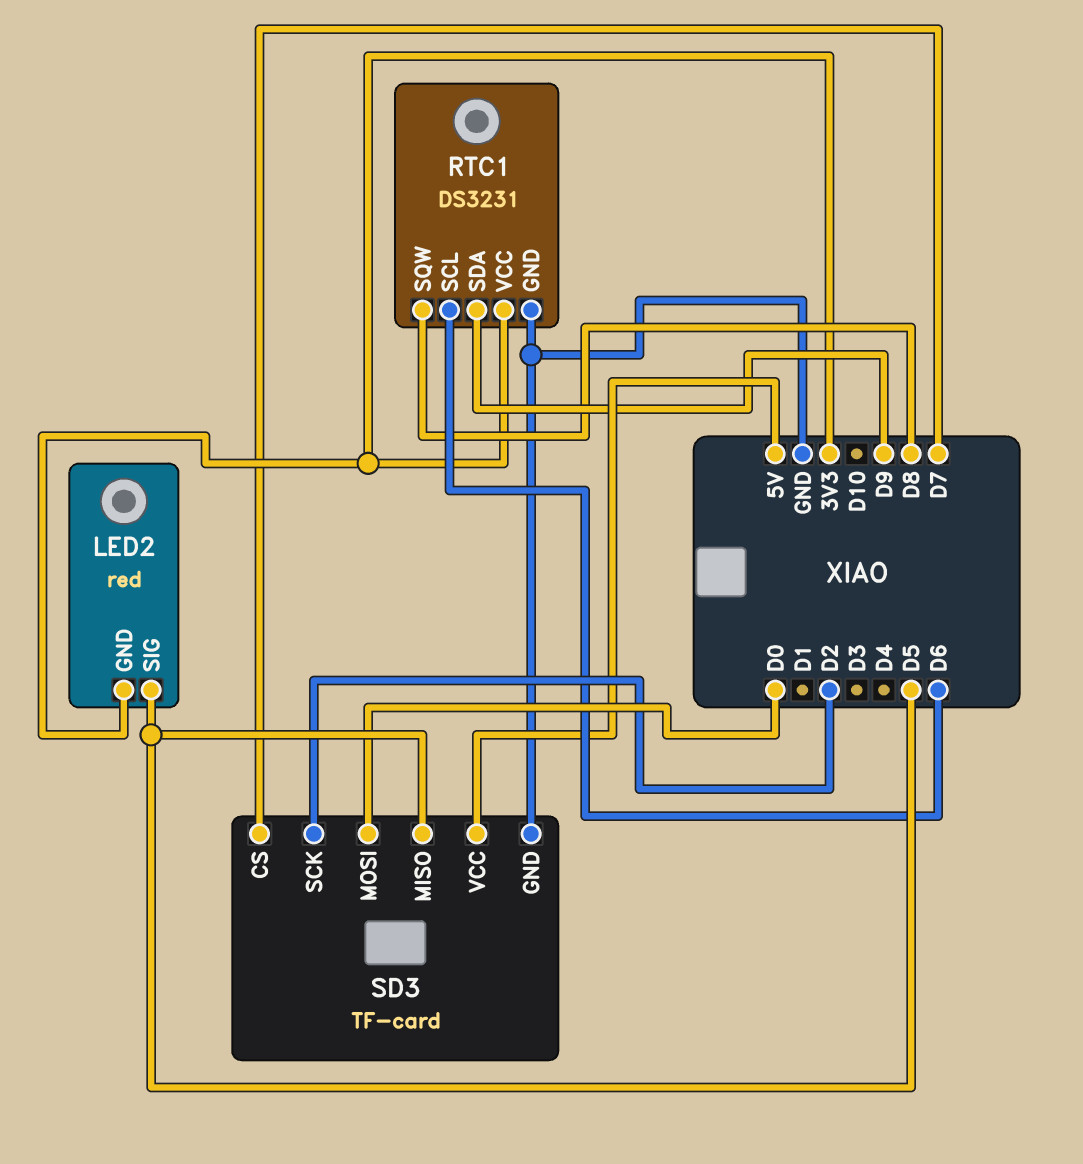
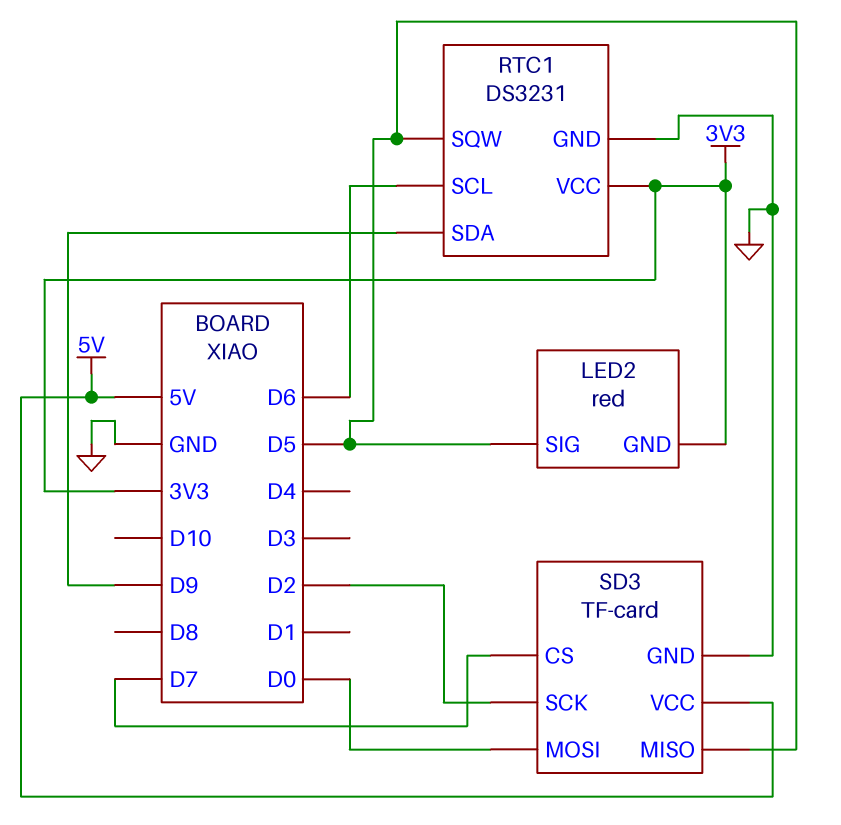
RTC1 pin SQW: D8 -> D5

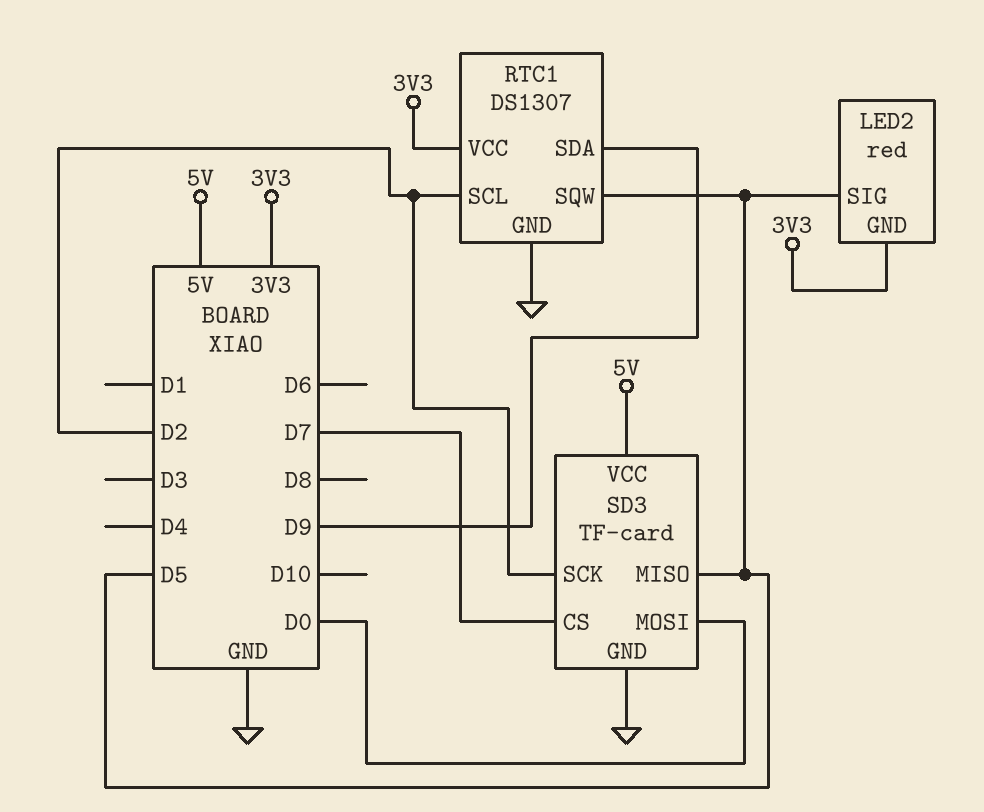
RTC1: DS3231 -> DS1307
RTC1 pin SCL: D6 -> D2

